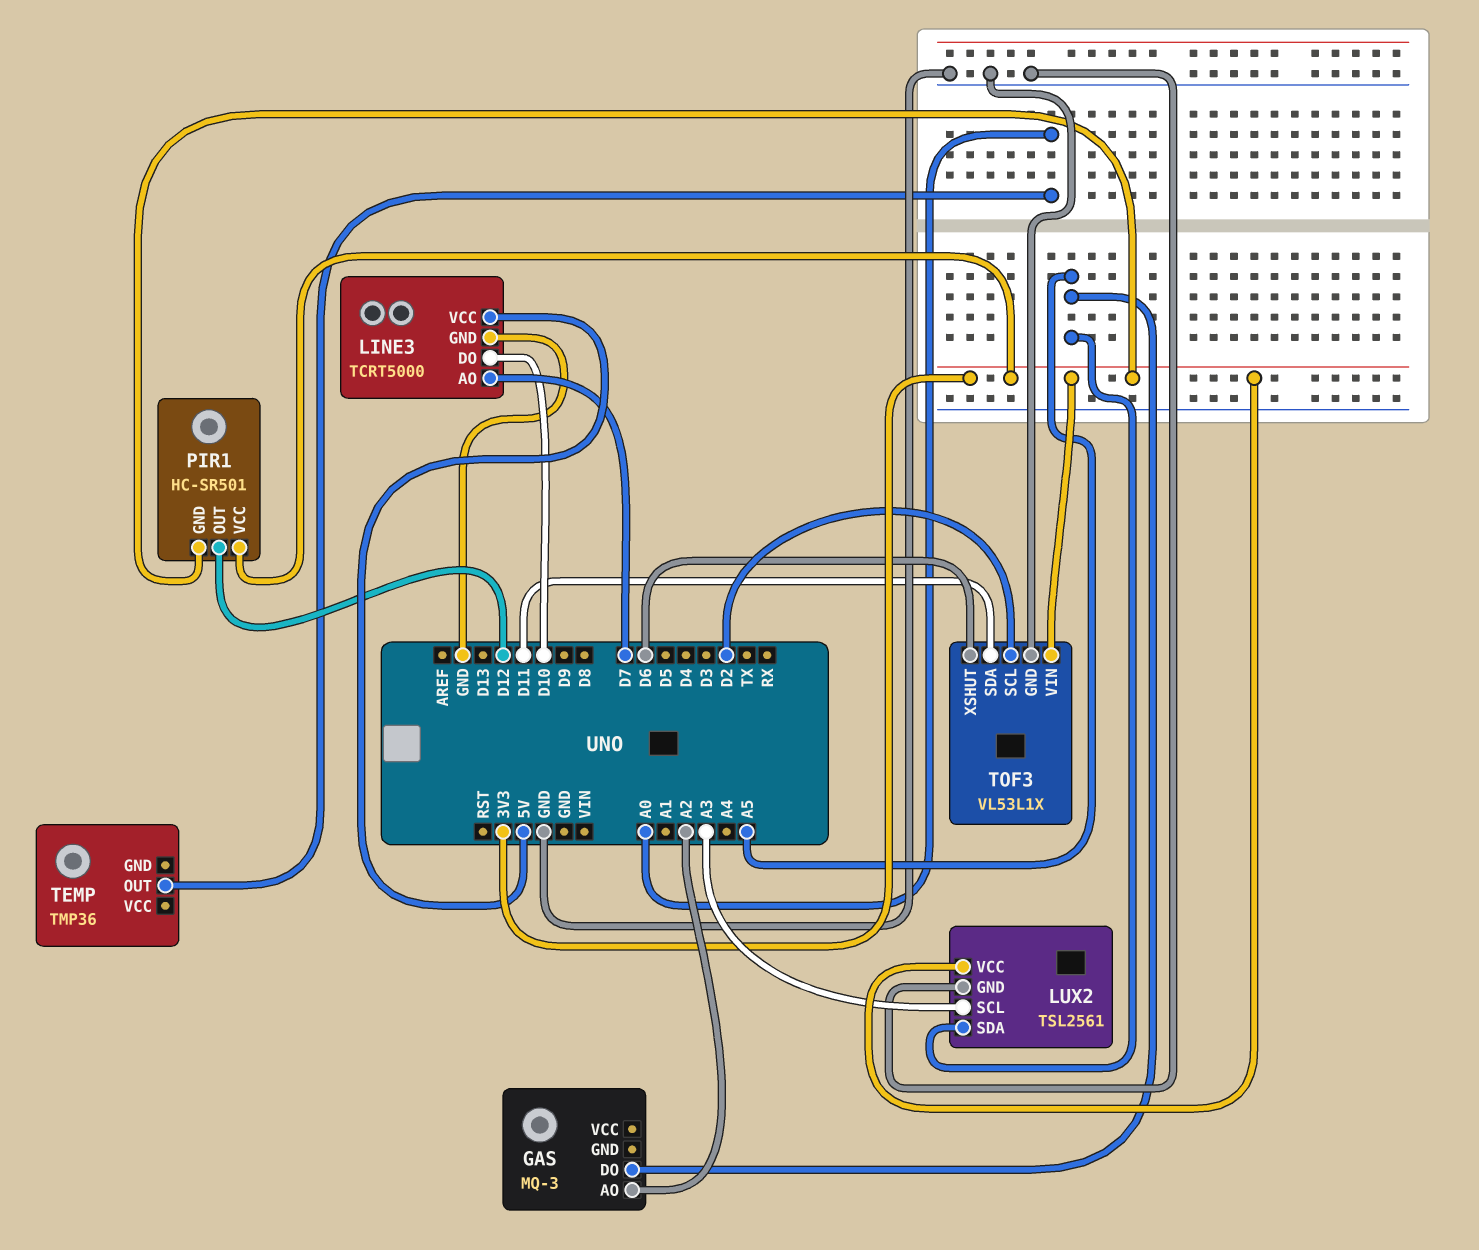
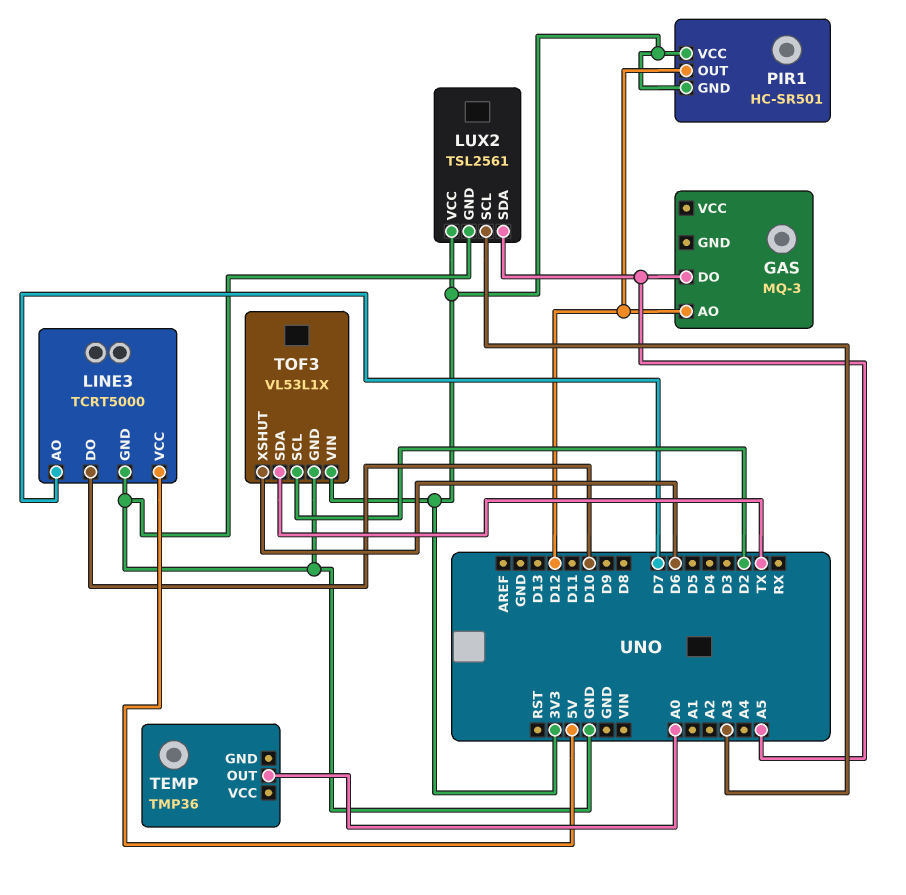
GAS pin AO: A2 -> D12
TOF3 pin SDA: D11 -> TX

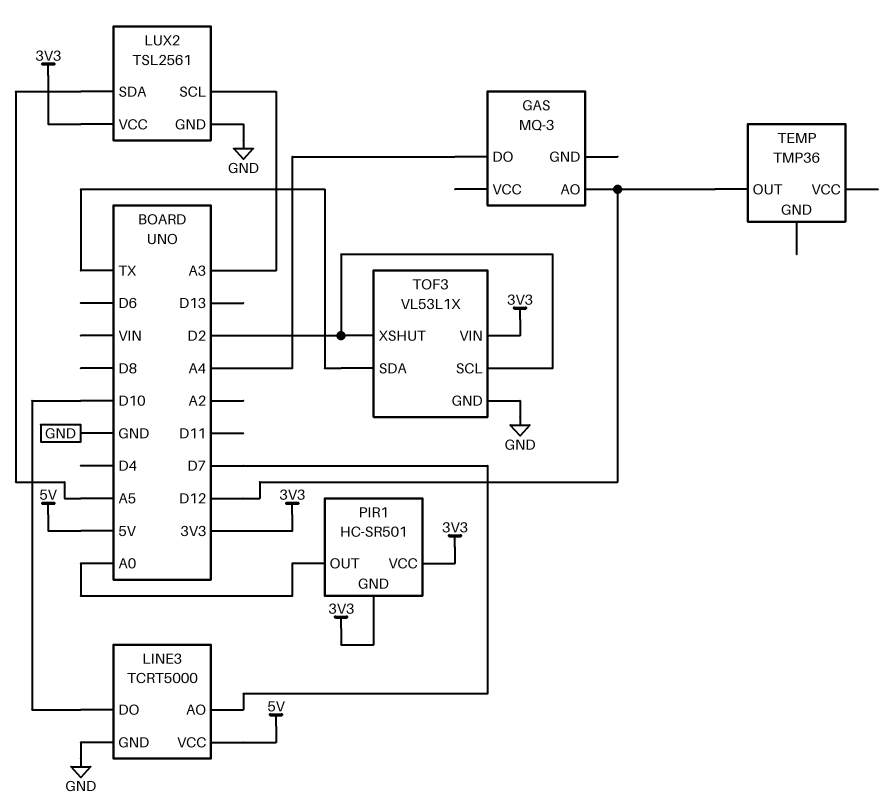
GAS pin DO: A5 -> A4
PIR1 pin OUT: D12 -> A0
TEMP pin OUT: A0 -> D12
TOF3 pin XSHUT: D6 -> D2

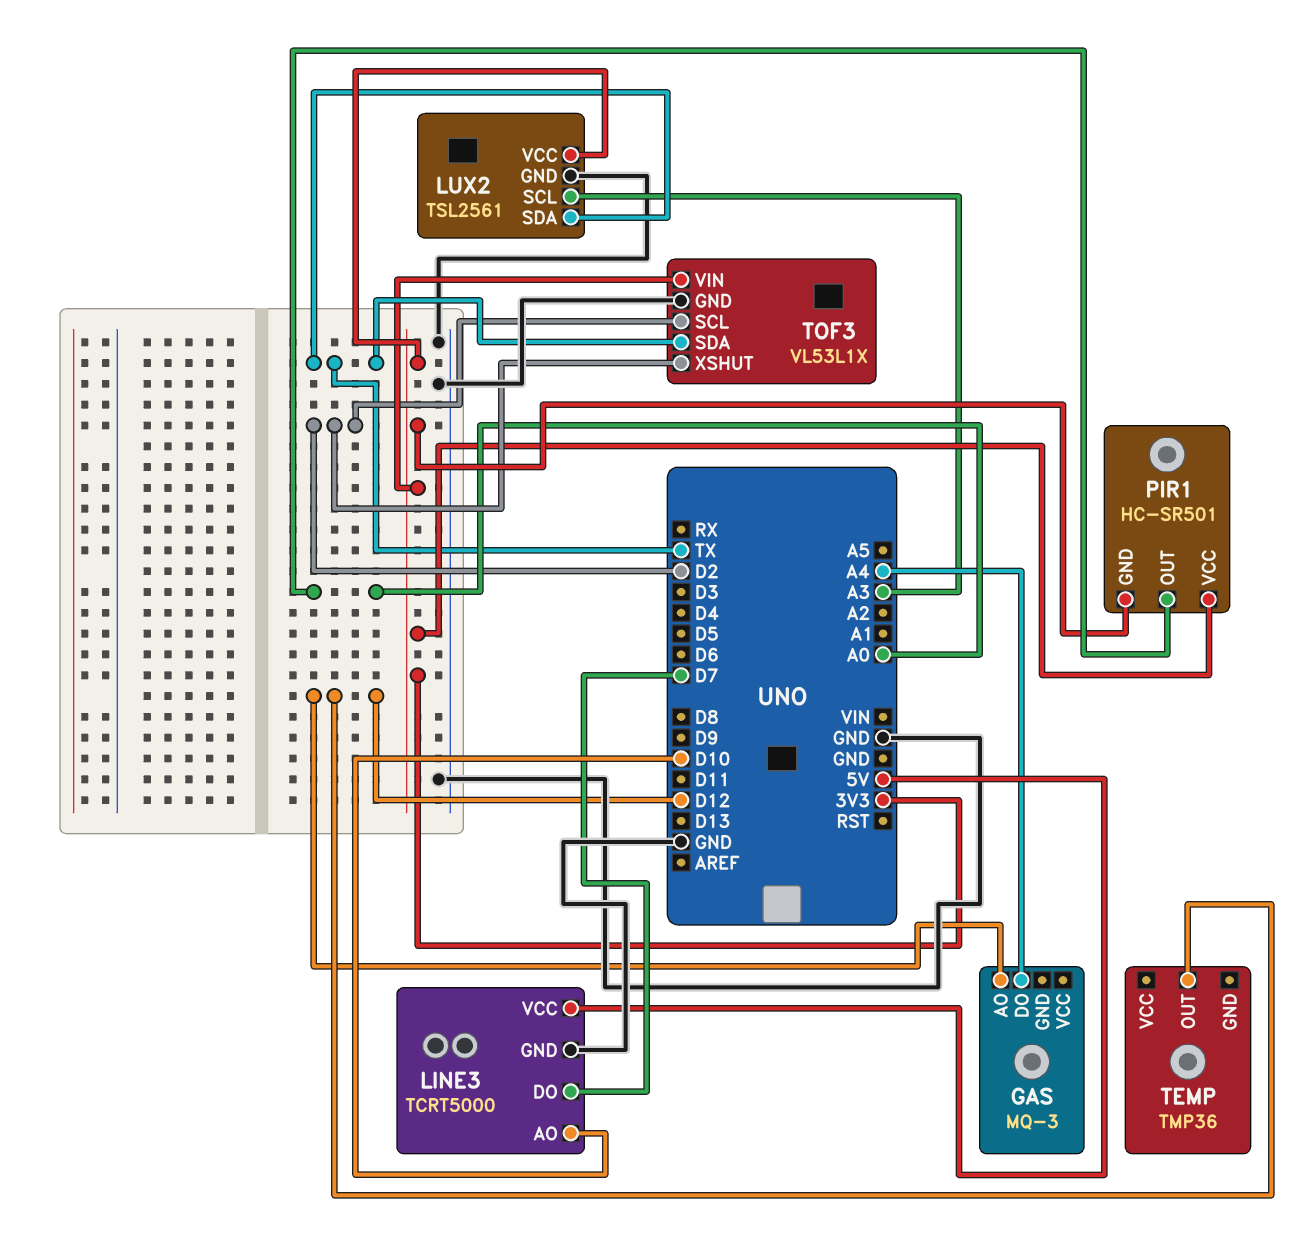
LINE3 pin AO: D7 -> D10
LINE3 pin DO: D10 -> D7
LUX2 pin SDA: A5 -> TX

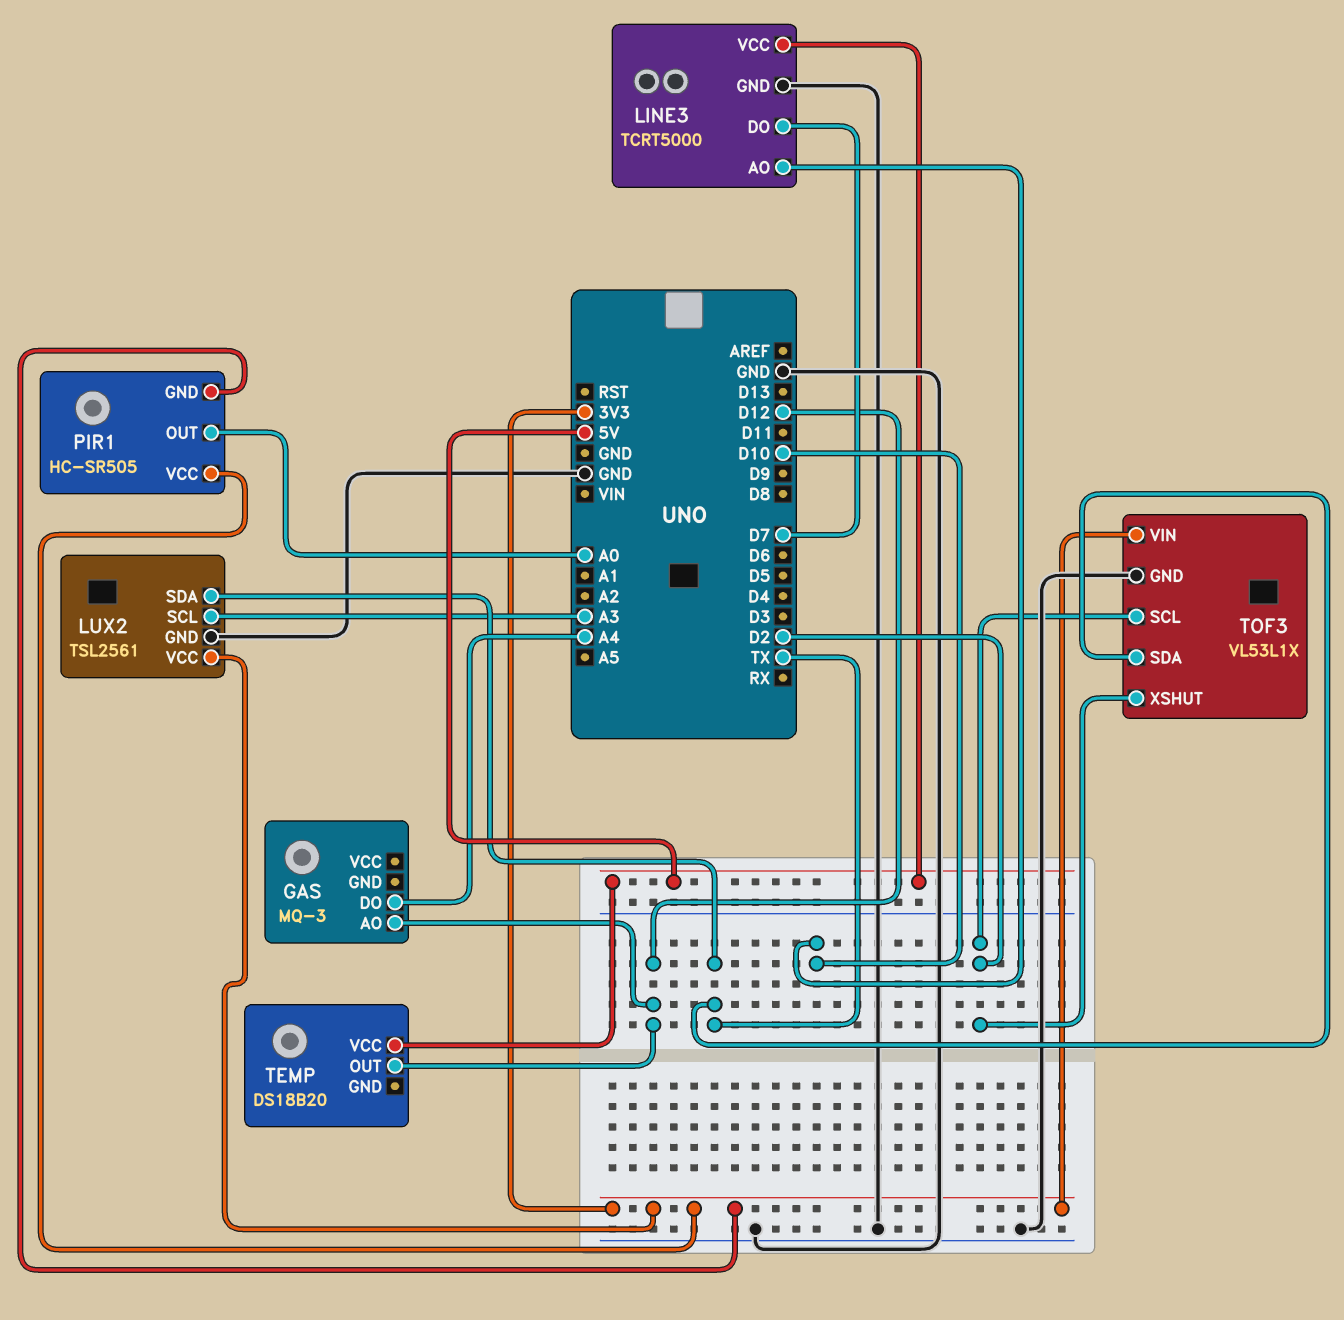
PIR1: HC-SR501 -> HC-SR505
TEMP: TMP36 -> DS18B20
TEMP pin VCC: none -> 5V

